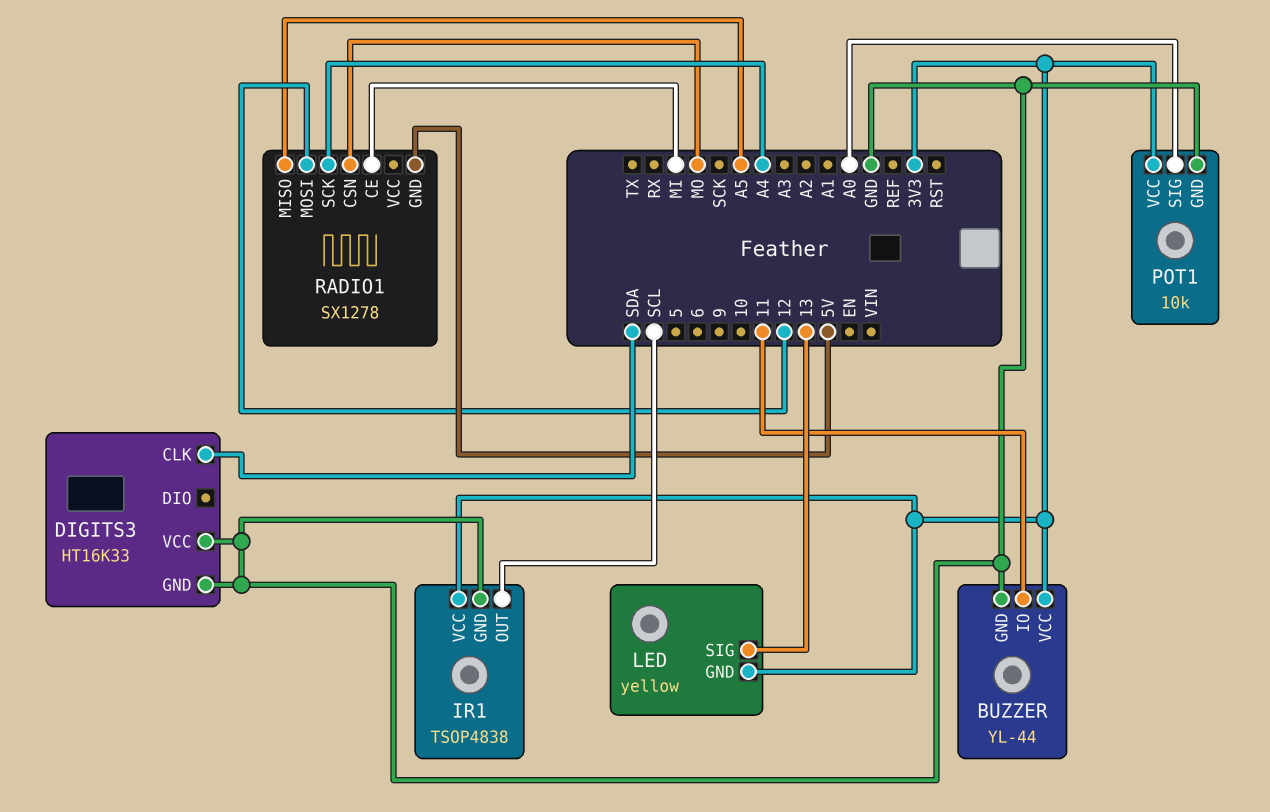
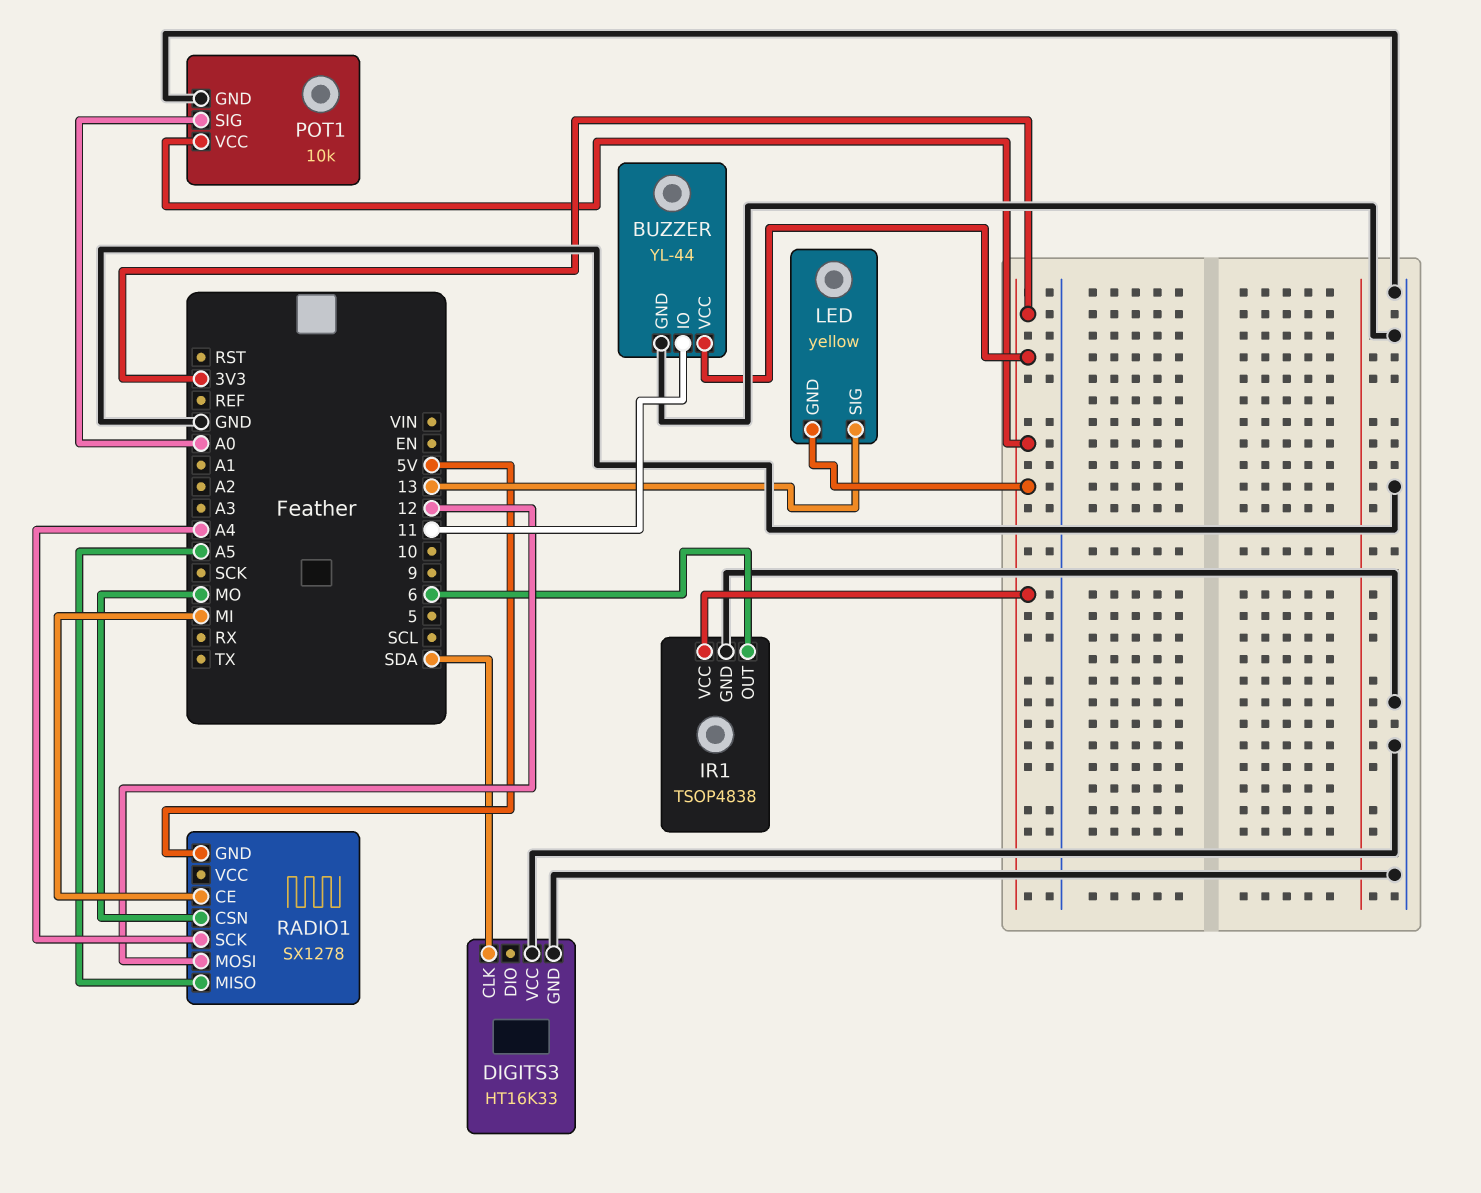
IR1 pin OUT: SCL -> 6

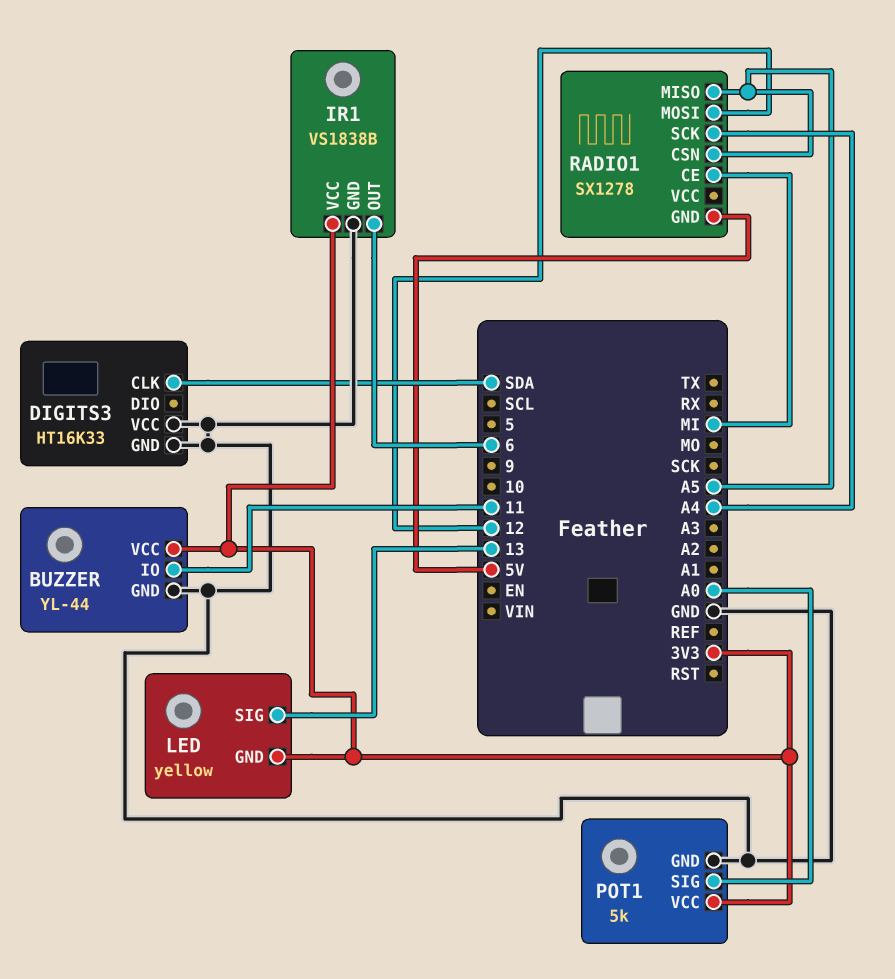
IR1: TSOP4838 -> VS1838B
POT1: 10k -> 5k
RADIO1 pin CSN: MO -> A5

